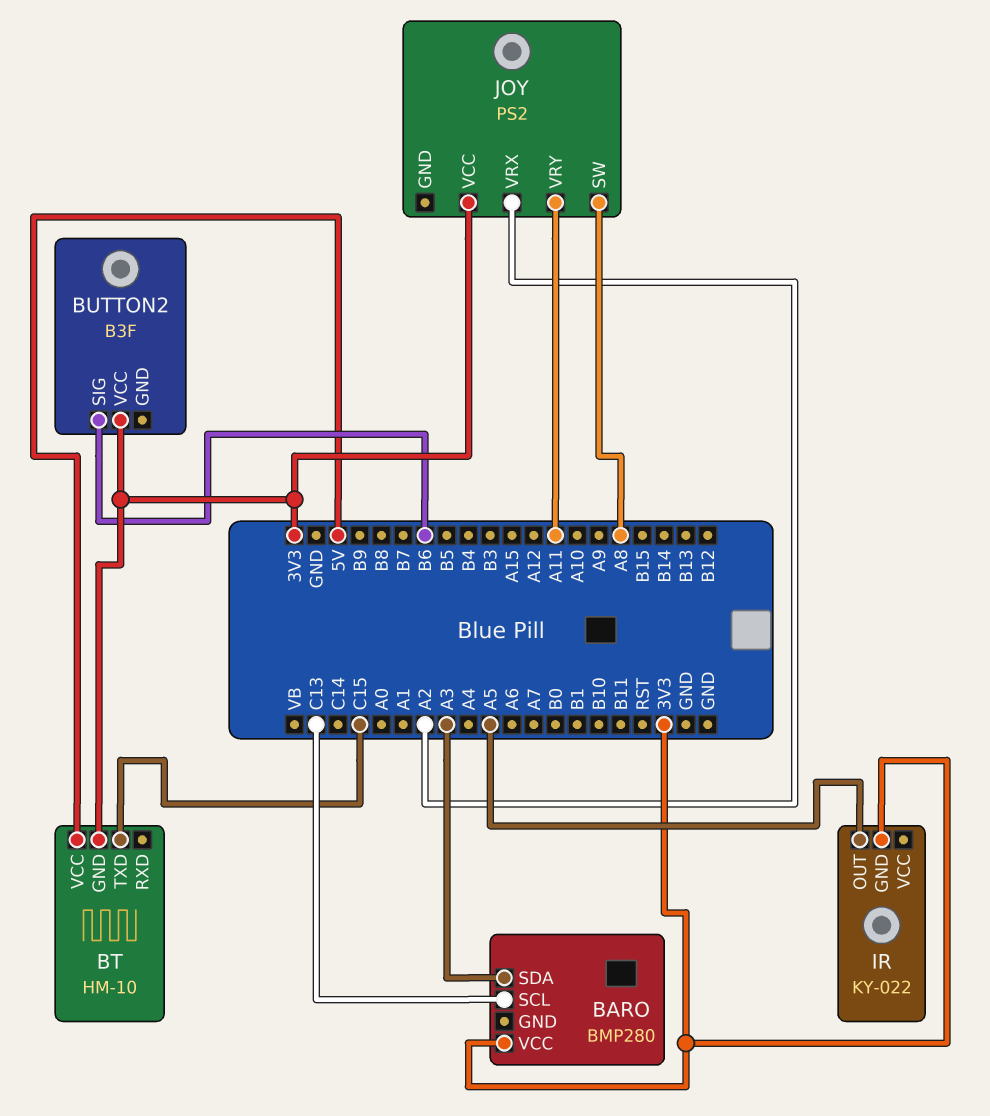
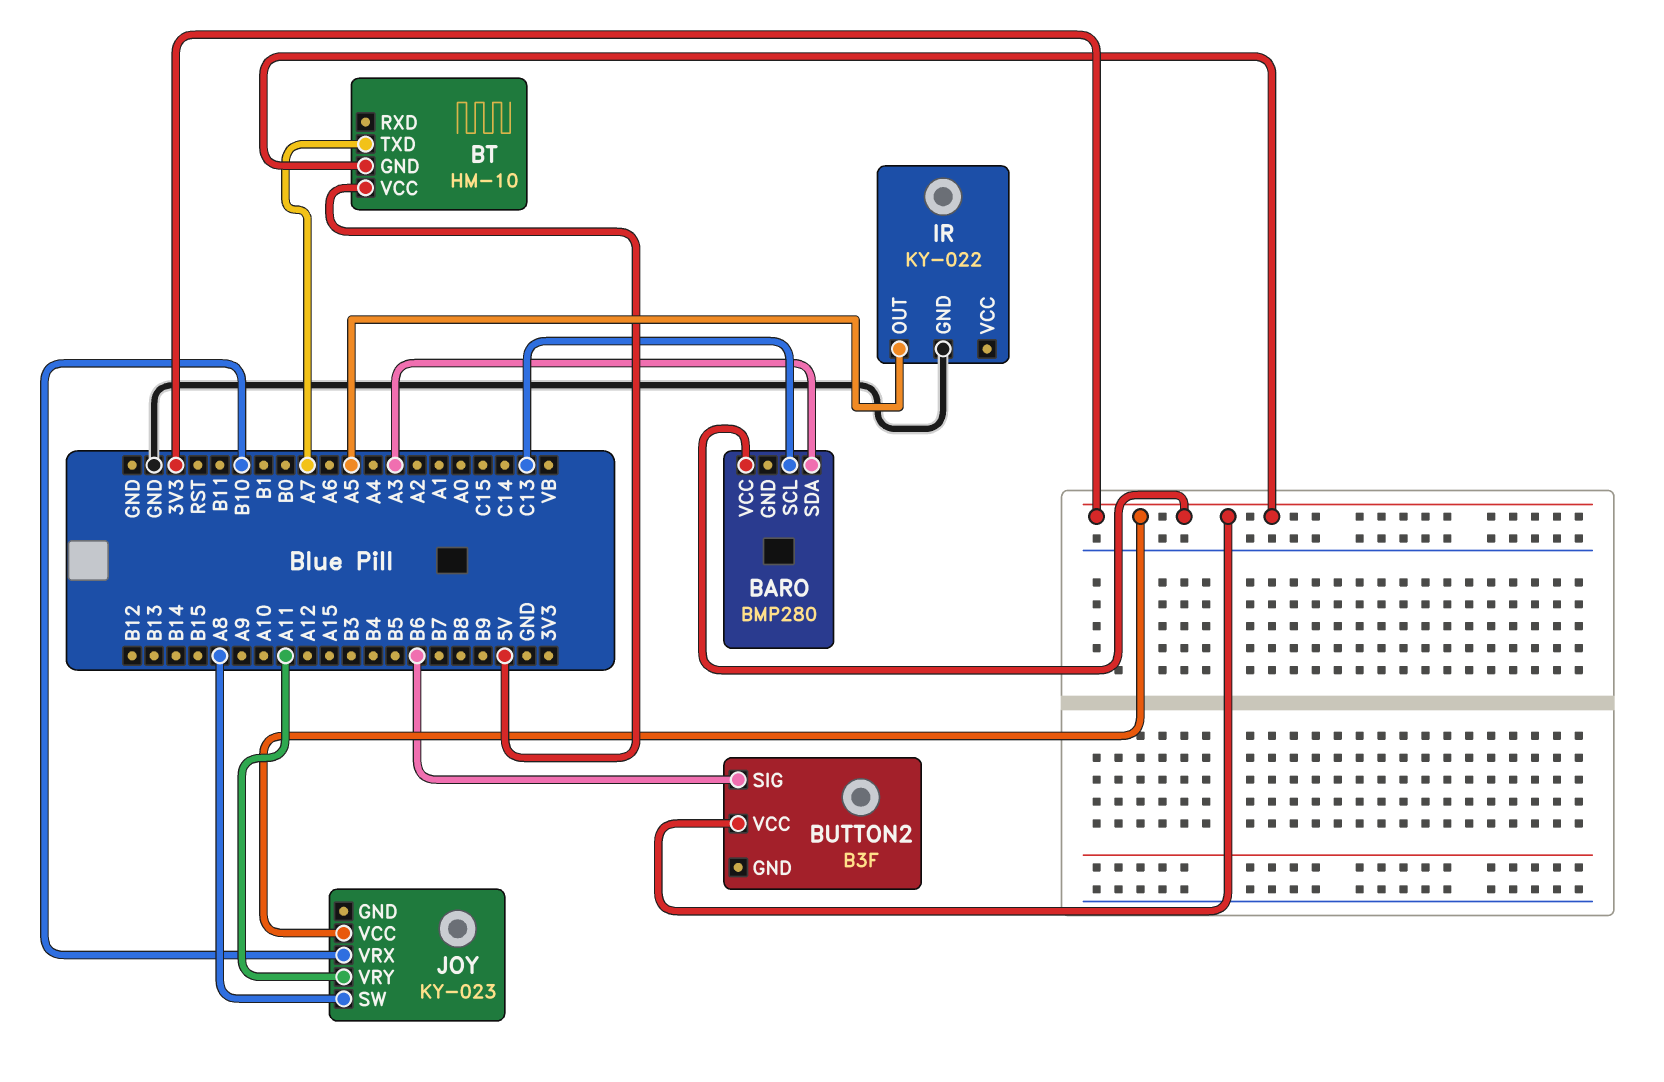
BT pin TXD: C15 -> A7
IR pin GND: 3V3 -> GND
JOY: PS2 -> KY-023
JOY pin VRX: A2 -> B10

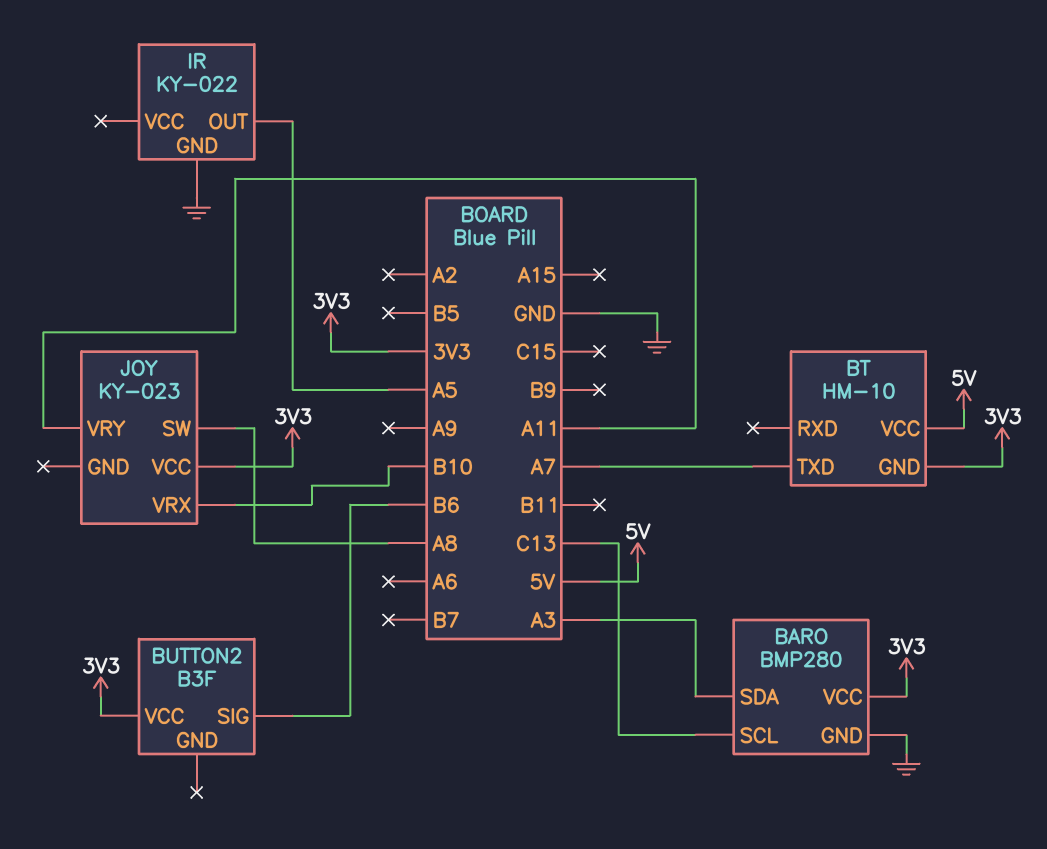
BARO pin GND: none -> GND

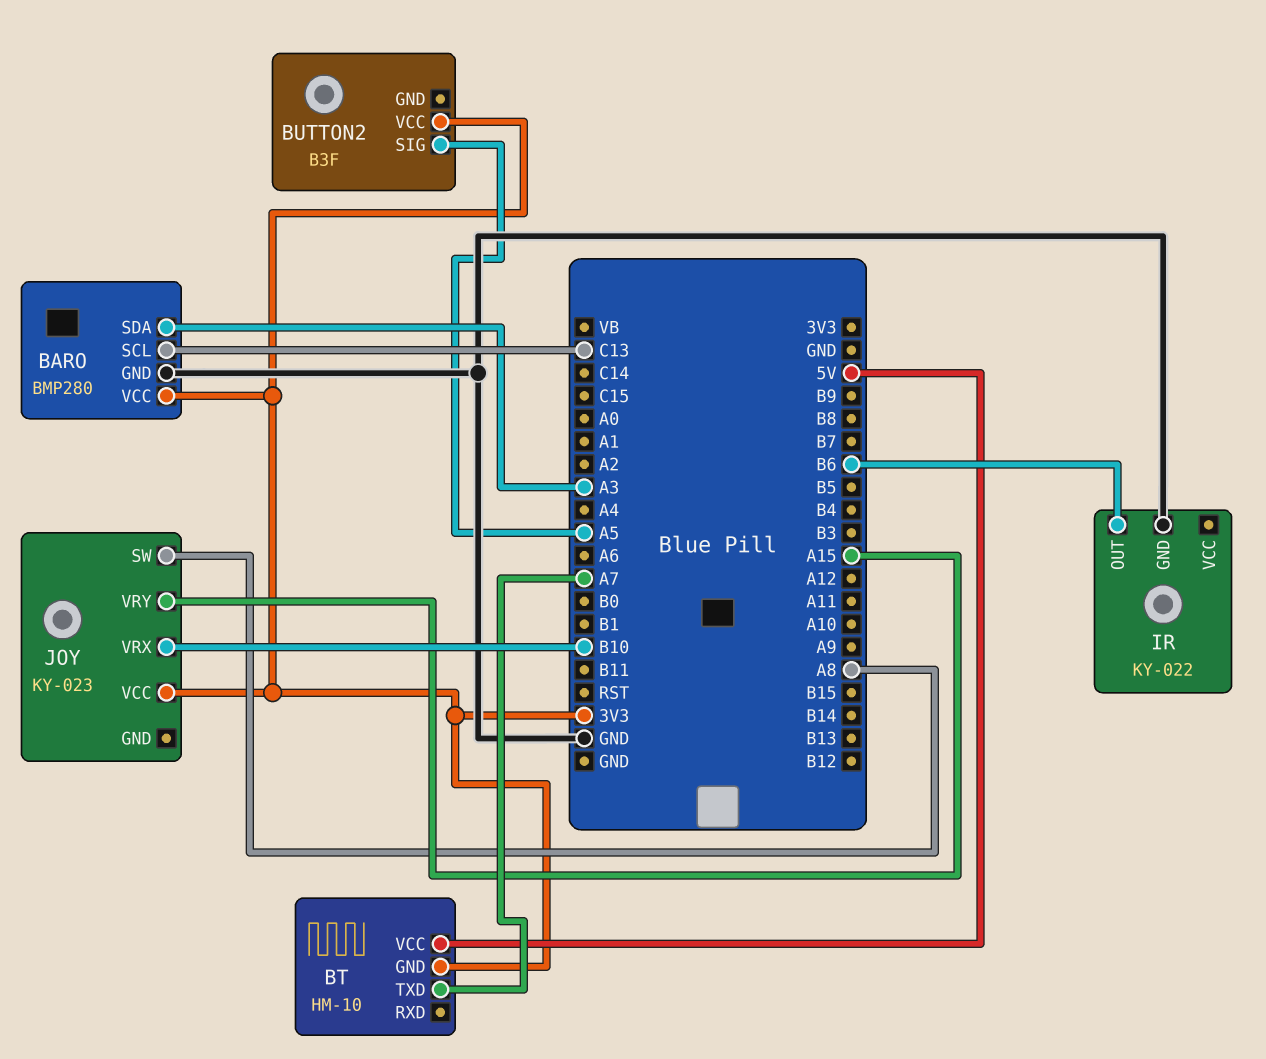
BUTTON2 pin SIG: B6 -> A5
IR pin OUT: A5 -> B6
JOY pin VRY: A11 -> A15

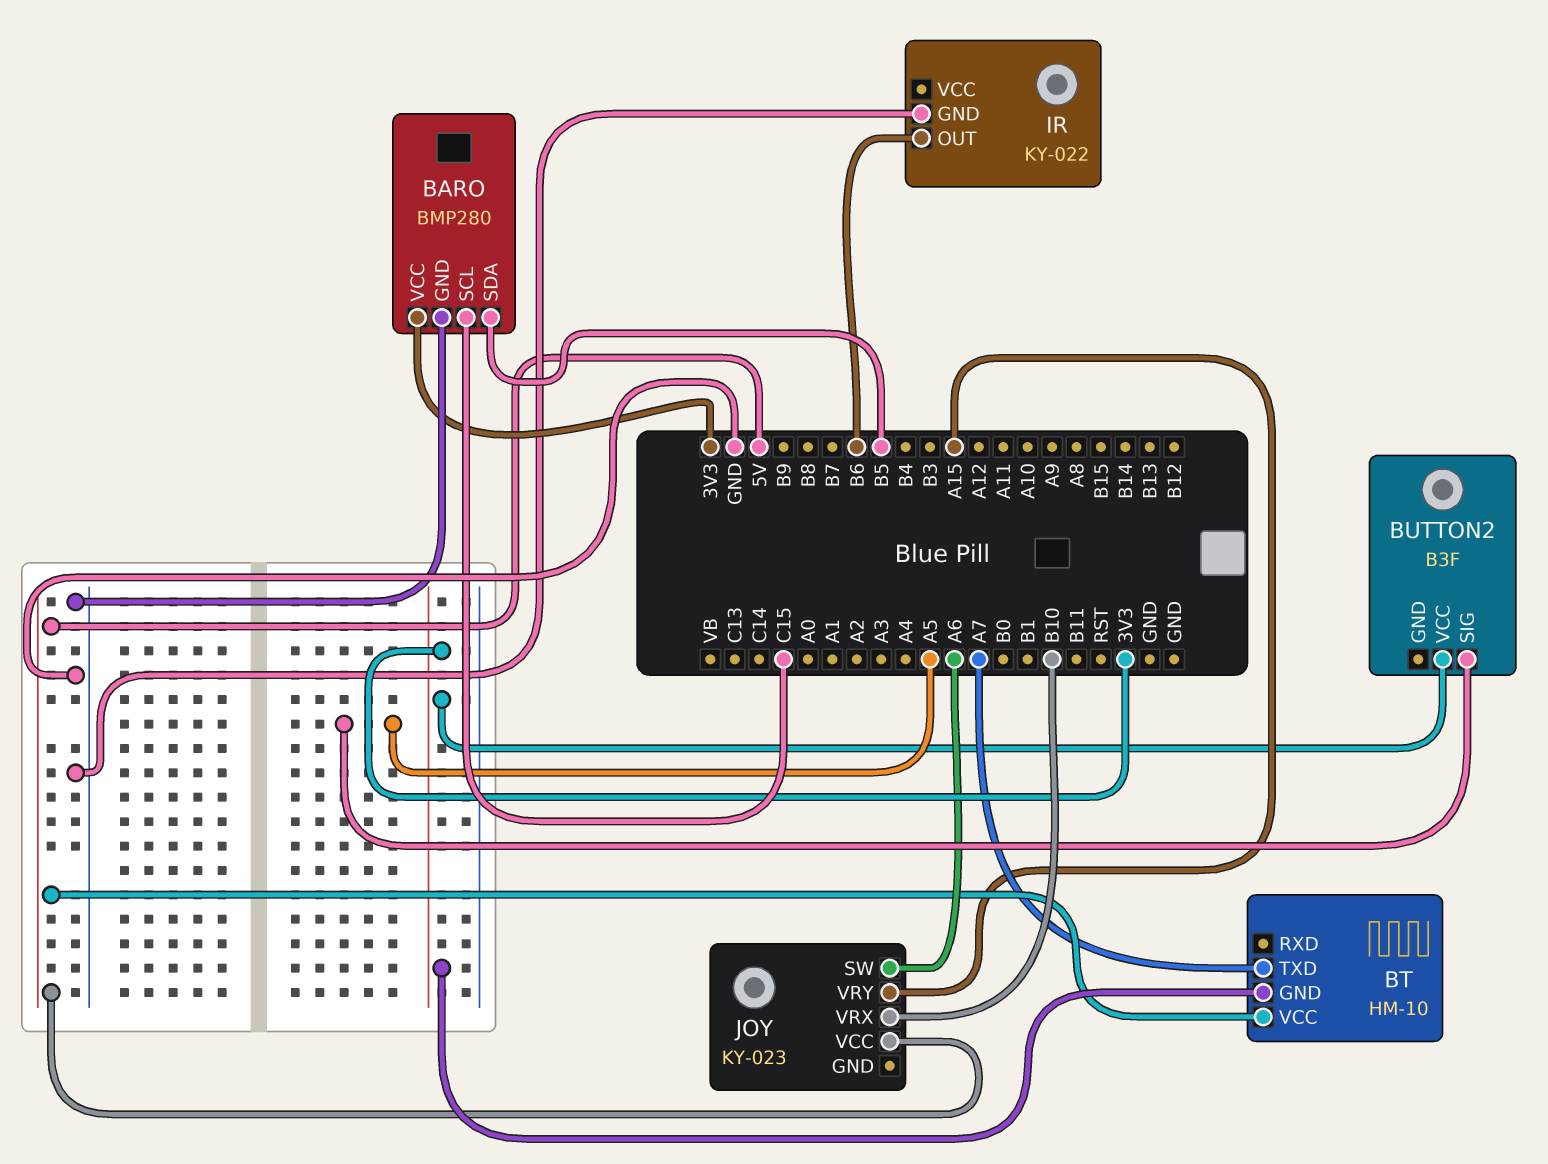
BARO pin SCL: C13 -> C15
BARO pin SDA: A3 -> B5
JOY pin SW: A8 -> A6
JOY pin VCC: 3V3 -> 5V

